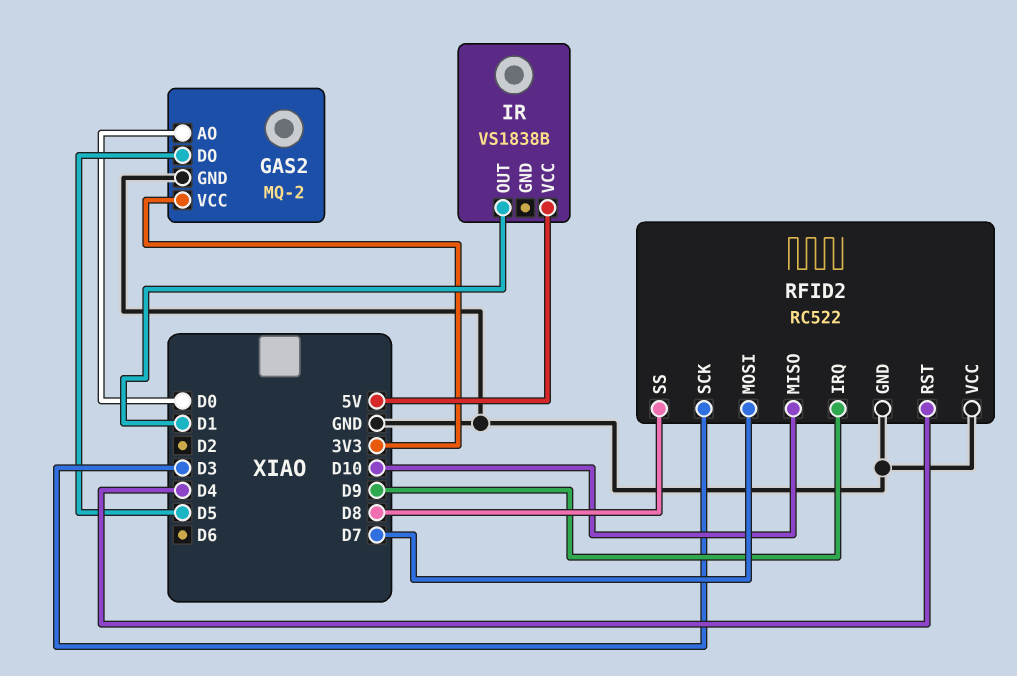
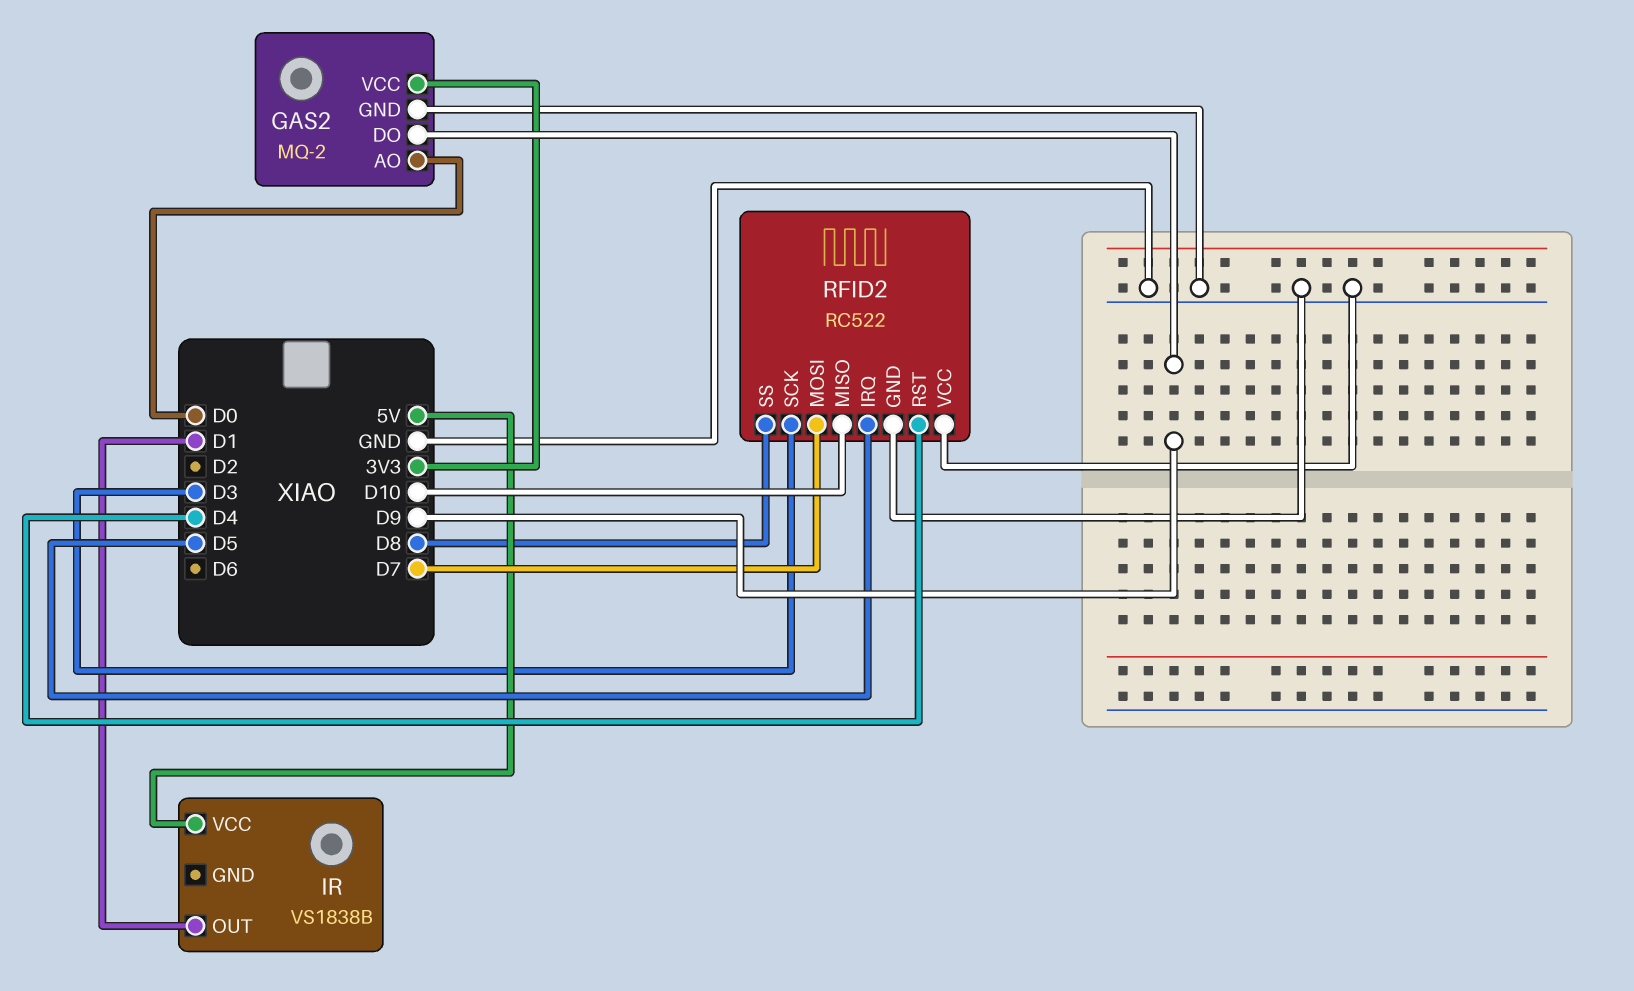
GAS2 pin DO: D5 -> D9
RFID2 pin IRQ: D9 -> D5

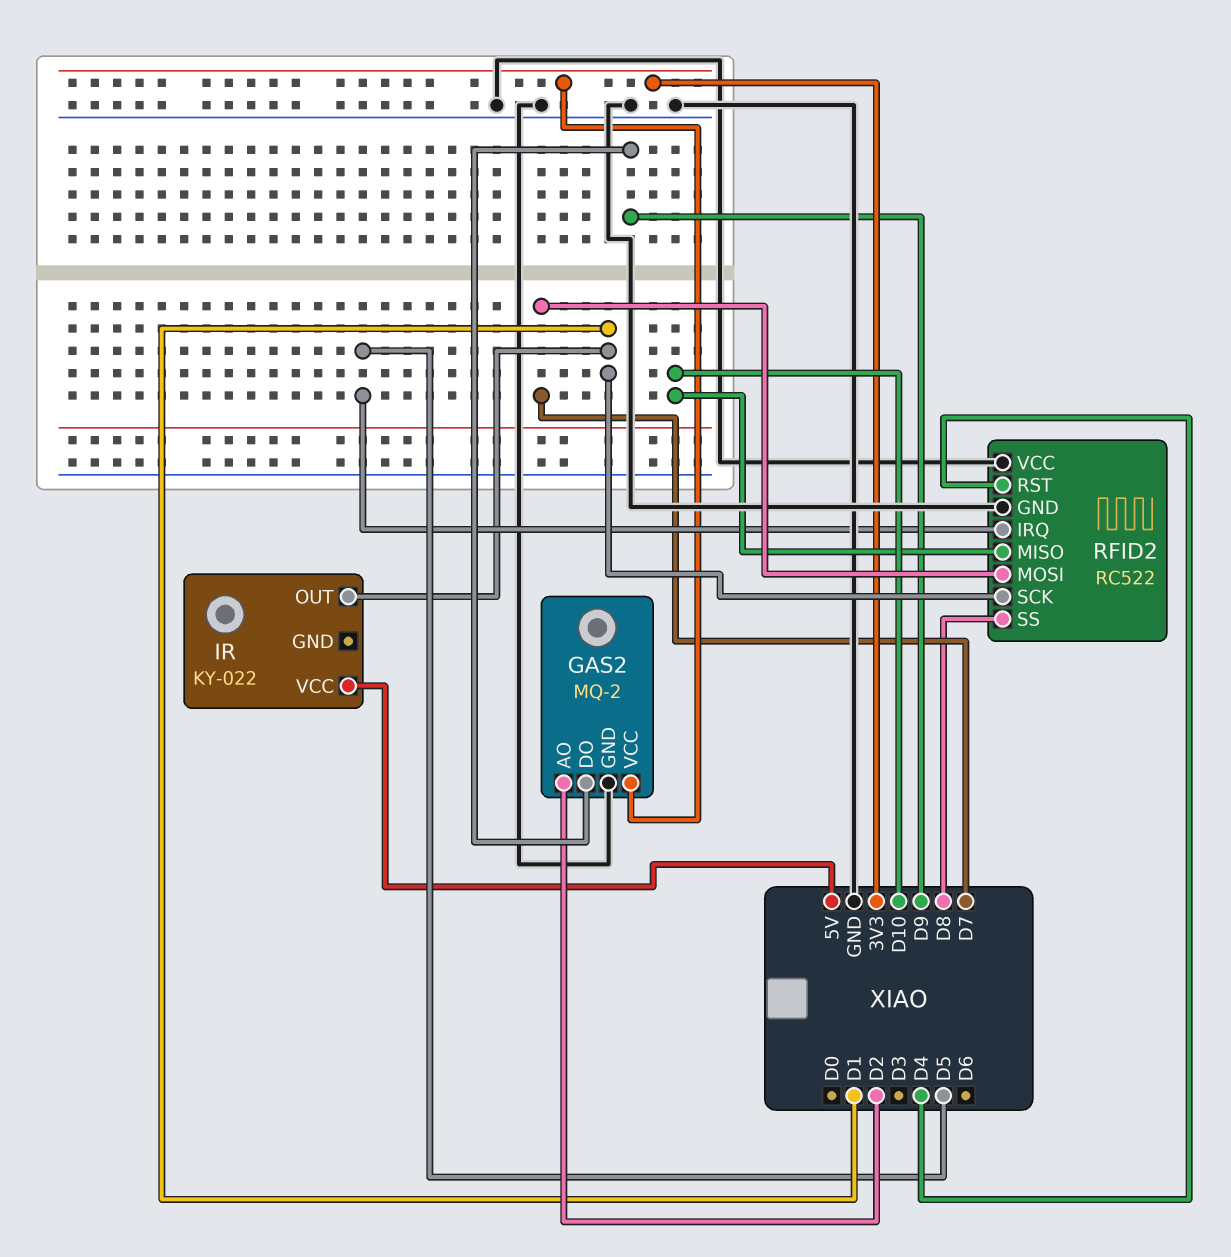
GAS2 pin AO: D0 -> D2
IR: VS1838B -> KY-022
RFID2 pin SCK: D3 -> D1

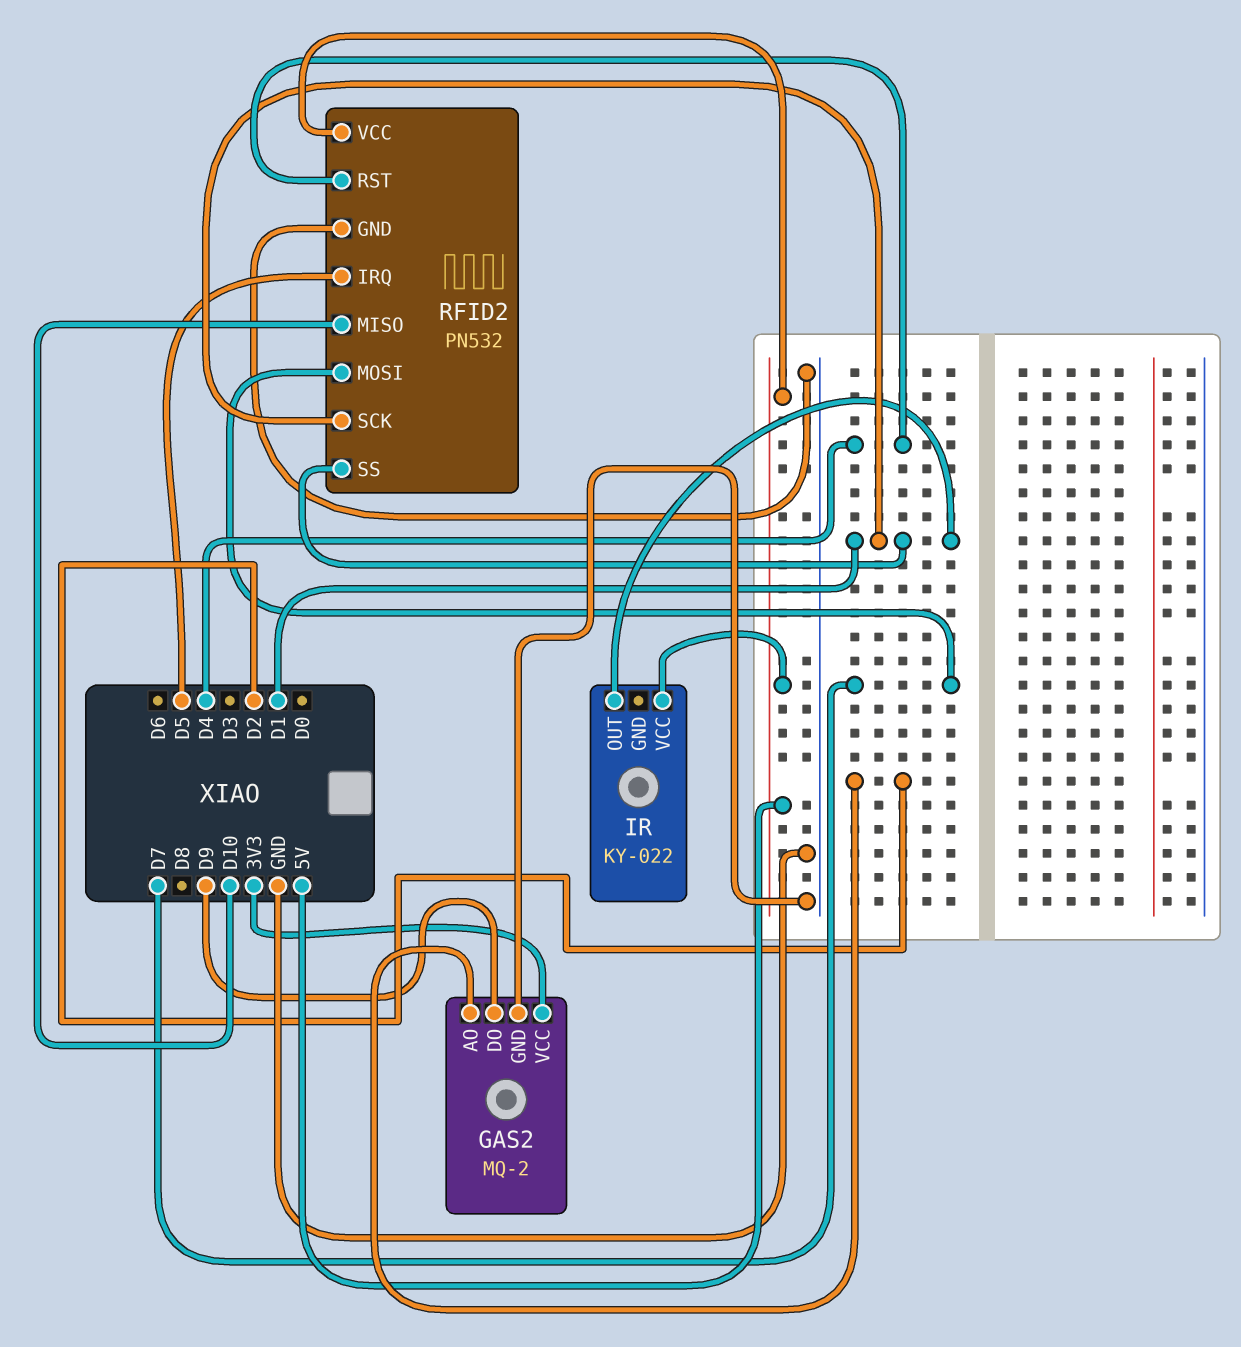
RFID2: RC522 -> PN532
RFID2 pin SS: D8 -> D1
RFID2 pin VCC: GND -> 5V

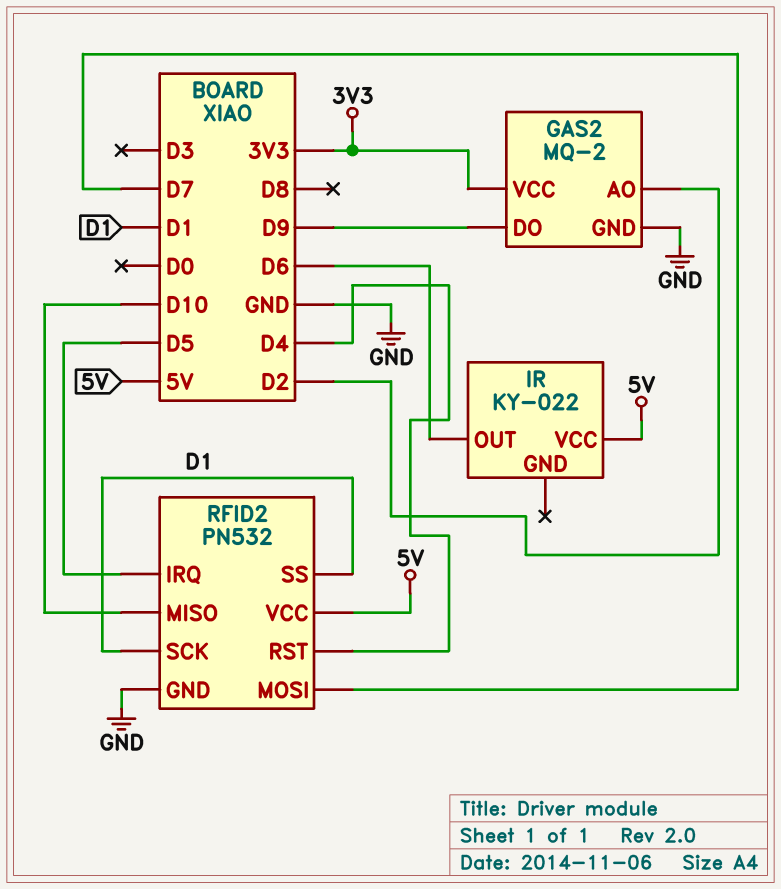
IR pin OUT: D1 -> D6

